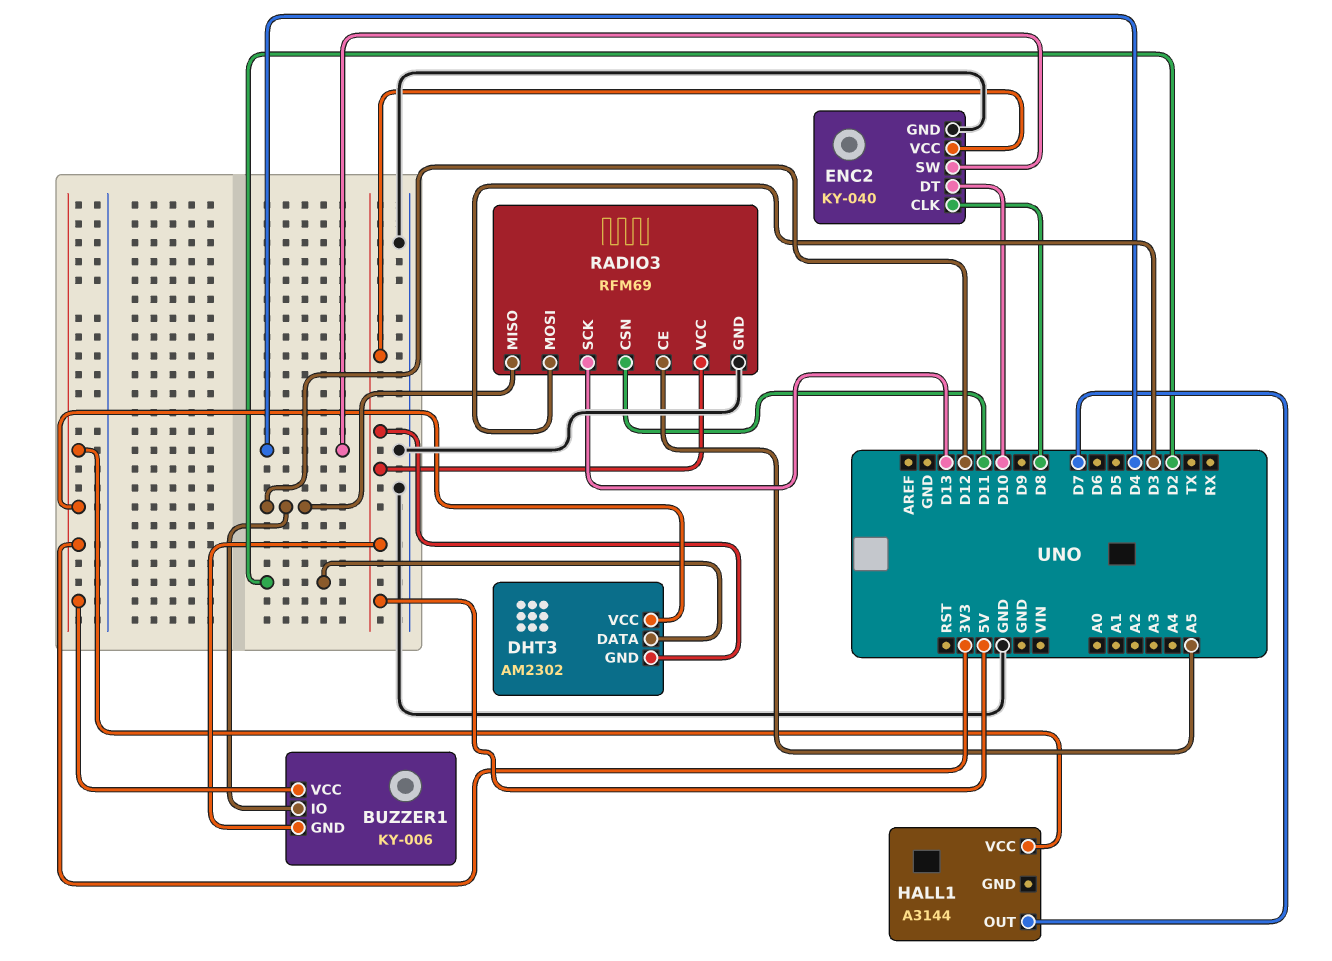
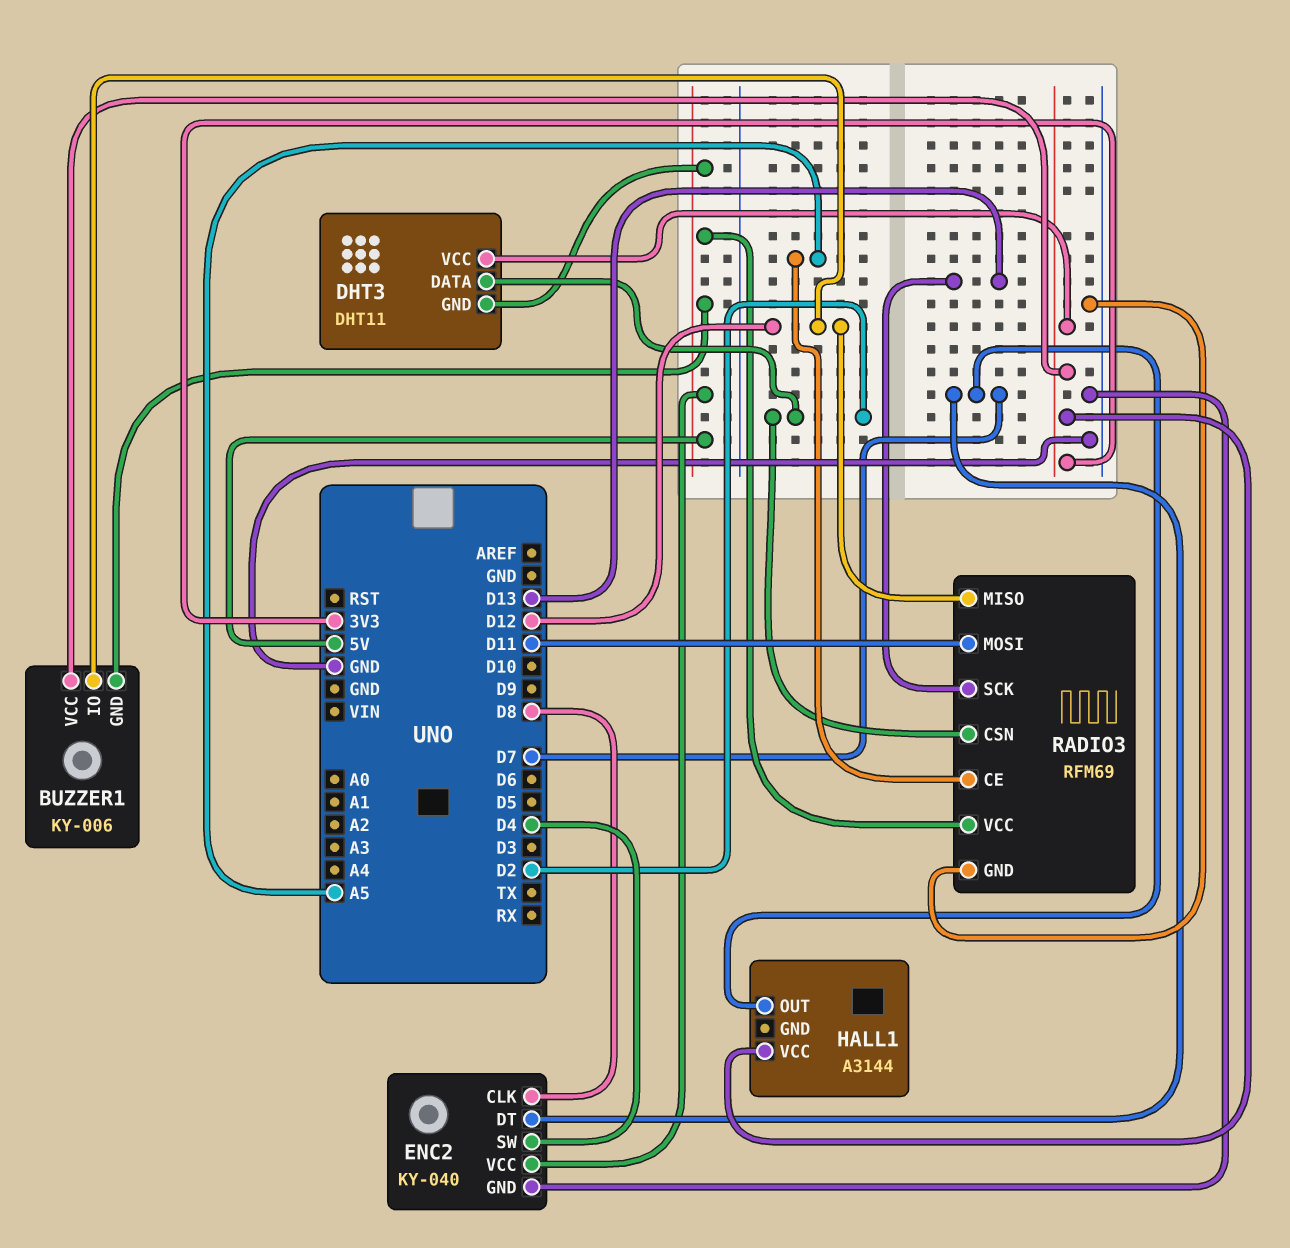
DHT3: AM2302 -> DHT11
ENC2 pin DT: D10 -> D7
RADIO3 pin CSN: D11 -> D2
RADIO3 pin MOSI: D3 -> D11

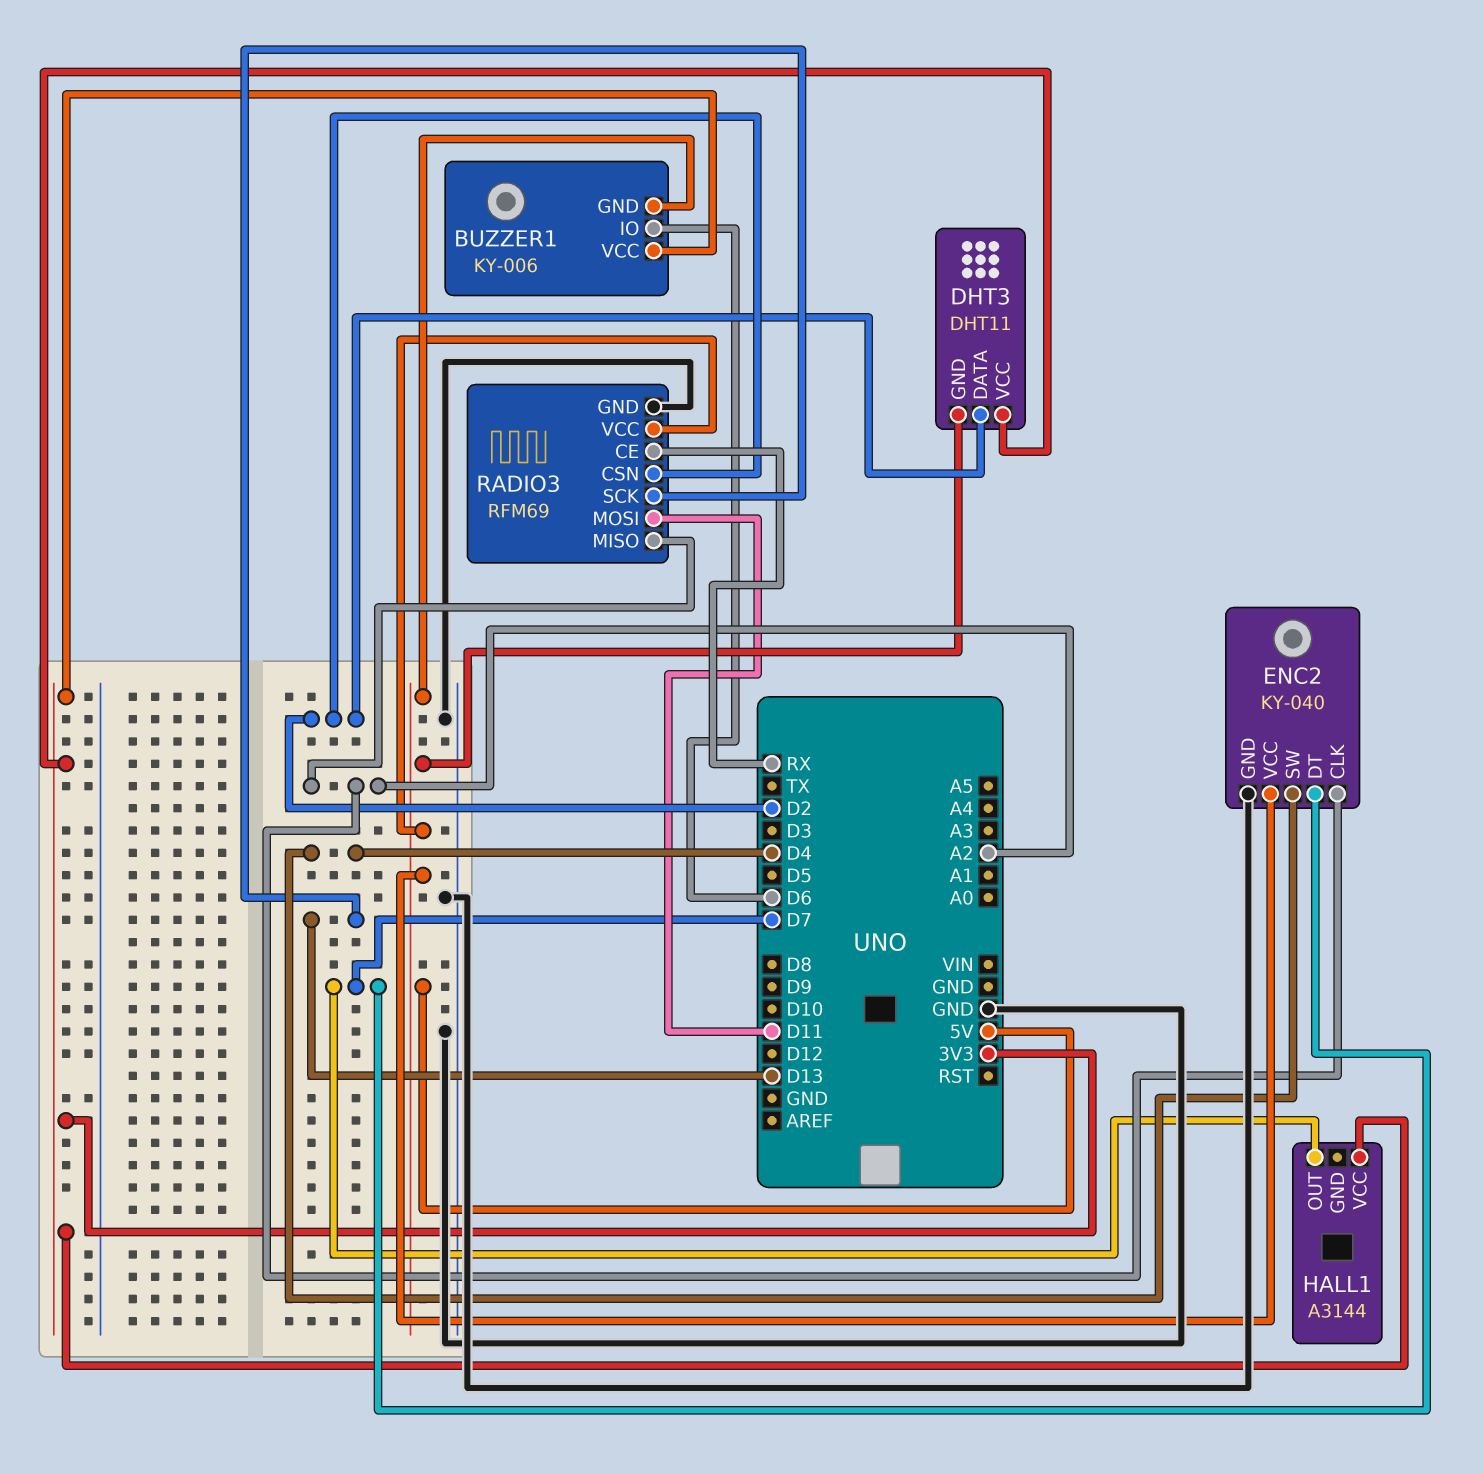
BUZZER1 pin IO: D12 -> D6
ENC2 pin CLK: D8 -> A2
RADIO3 pin CE: A5 -> RX
RADIO3 pin MISO: D12 -> A2

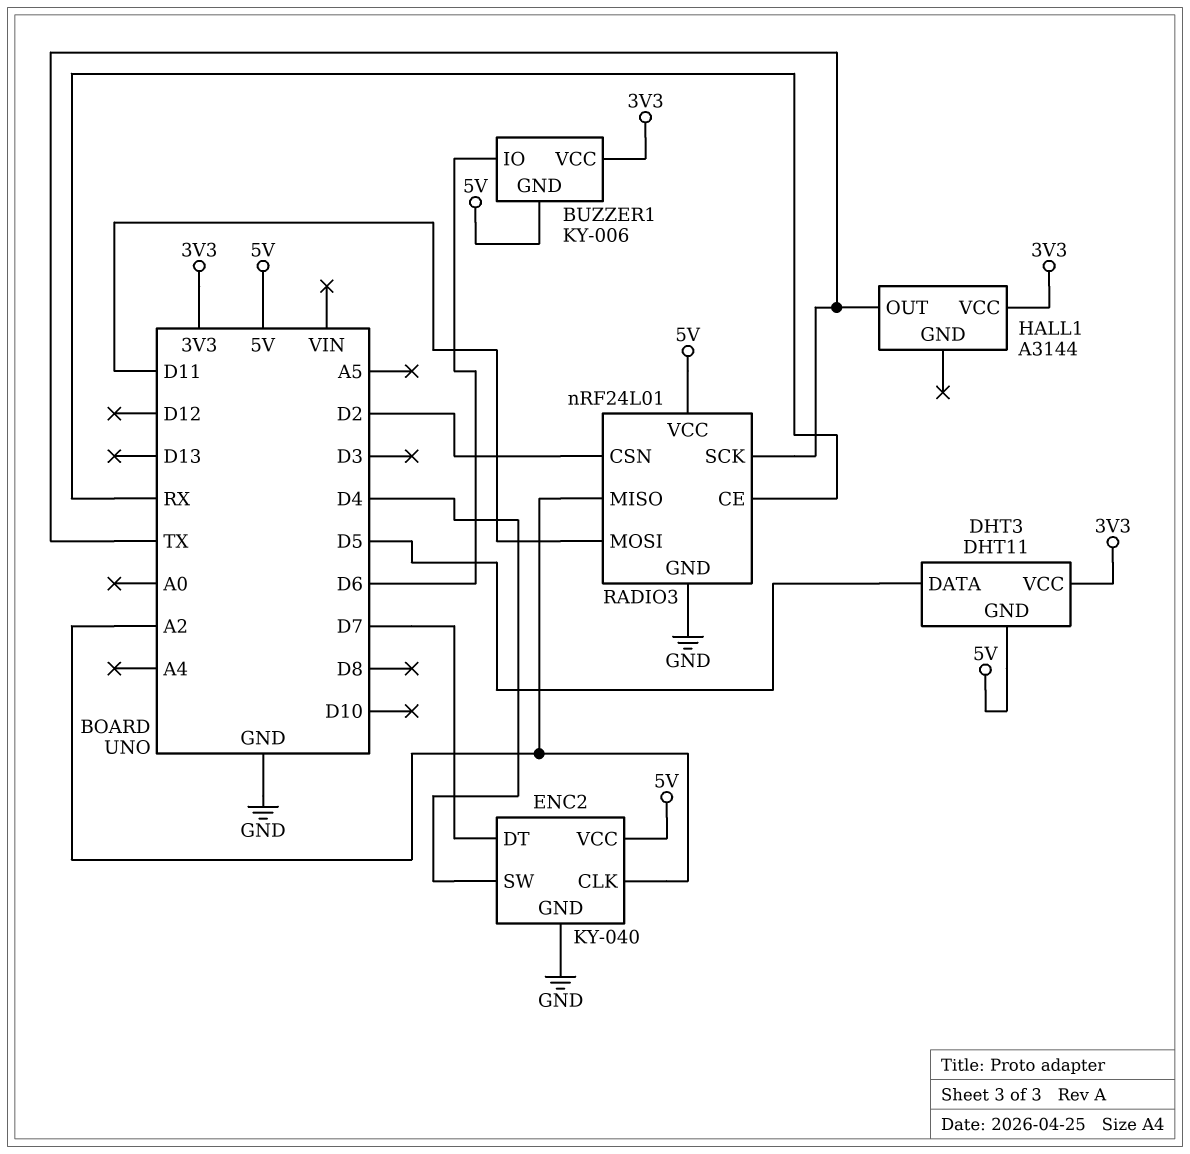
DHT3 pin DATA: D2 -> D5
HALL1 pin OUT: D7 -> TX
RADIO3: RFM69 -> nRF24L01
RADIO3 pin SCK: D13 -> TX

